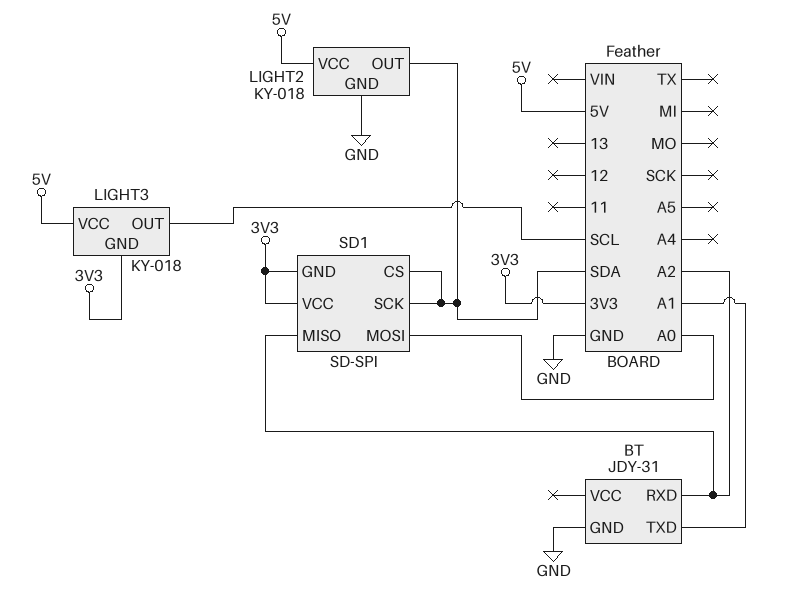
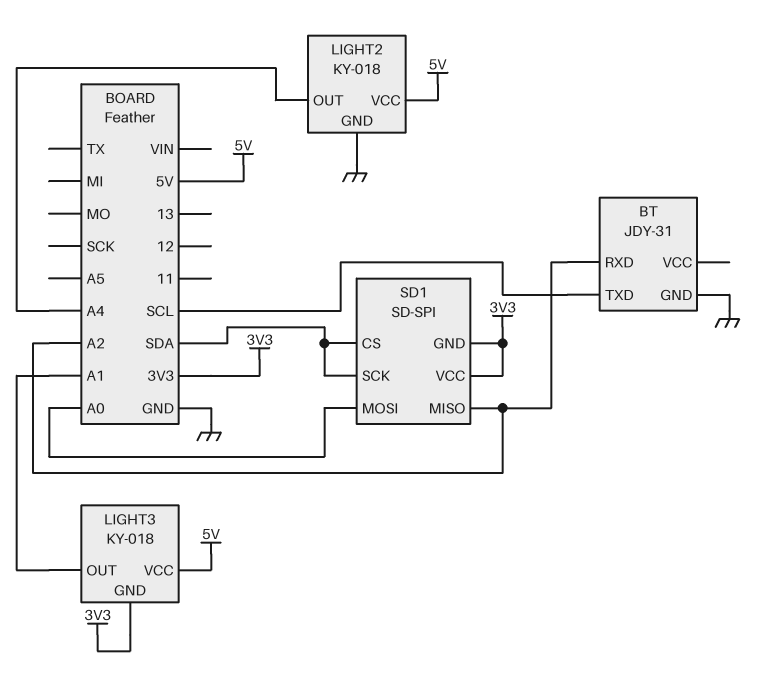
BT pin TXD: A1 -> SCL
LIGHT2 pin OUT: SDA -> A4
LIGHT3 pin OUT: SCL -> A1

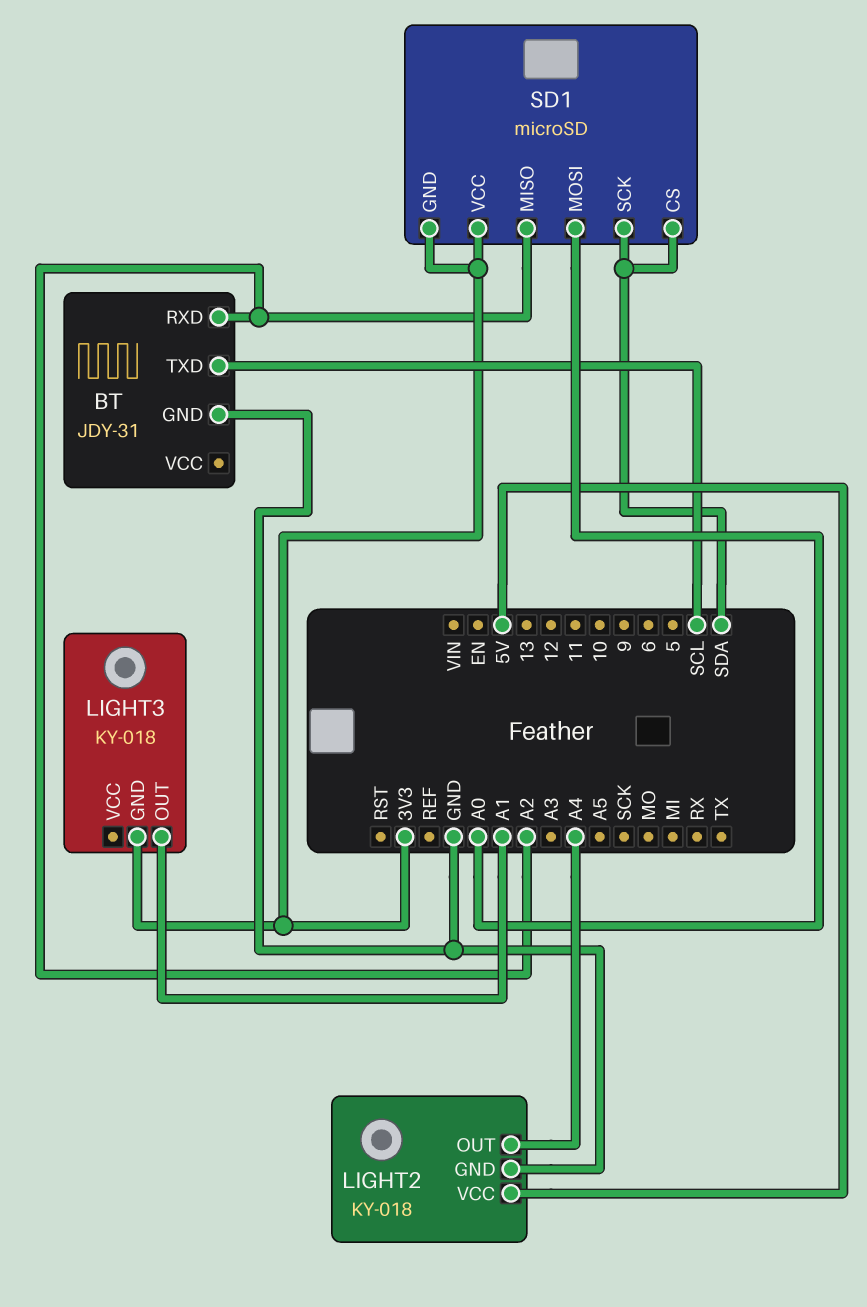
LIGHT3 pin VCC: 5V -> none
SD1: SD-SPI -> microSD

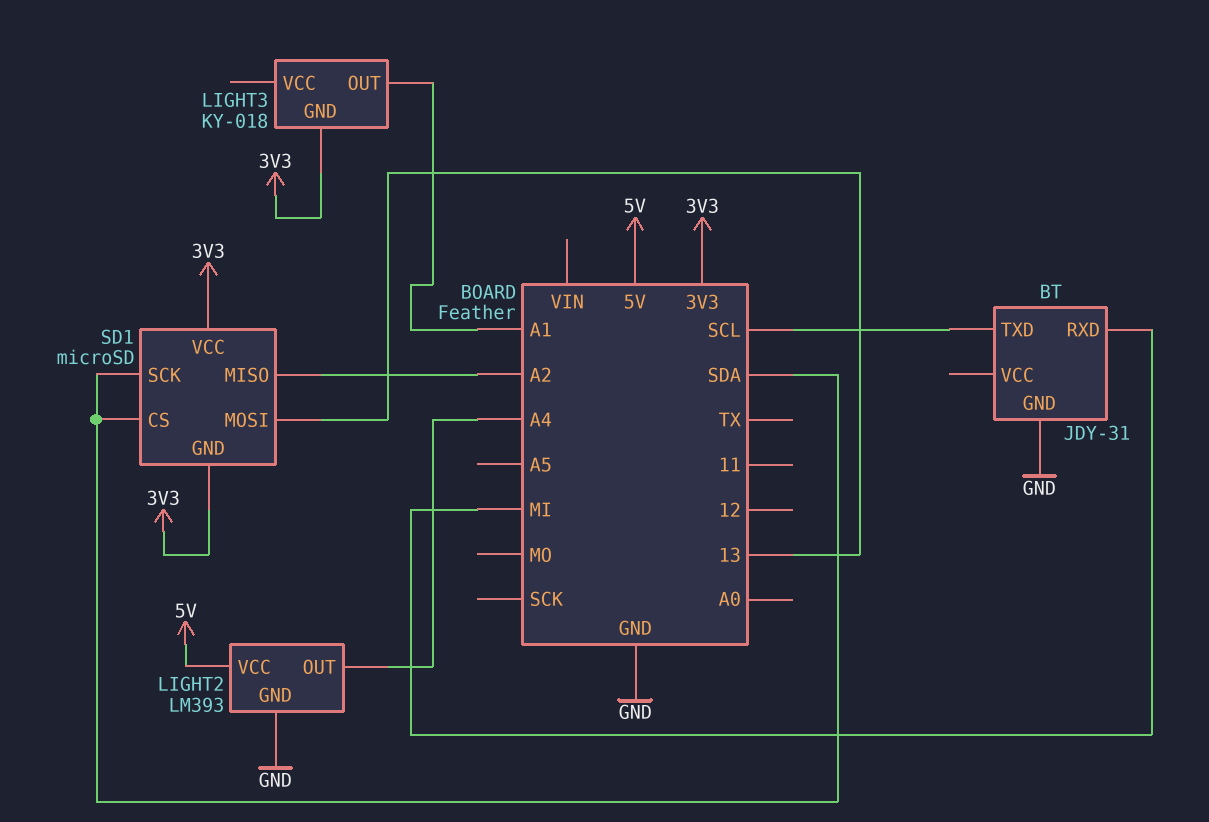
BT pin RXD: A2 -> MI
LIGHT2: KY-018 -> LM393
SD1 pin MOSI: A0 -> 13

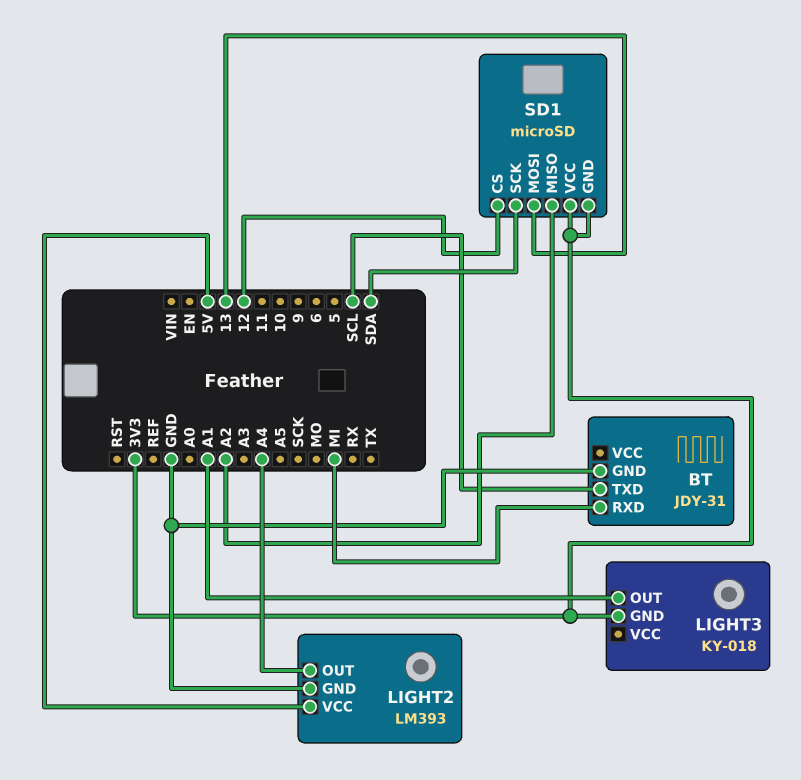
SD1 pin CS: SDA -> 12

